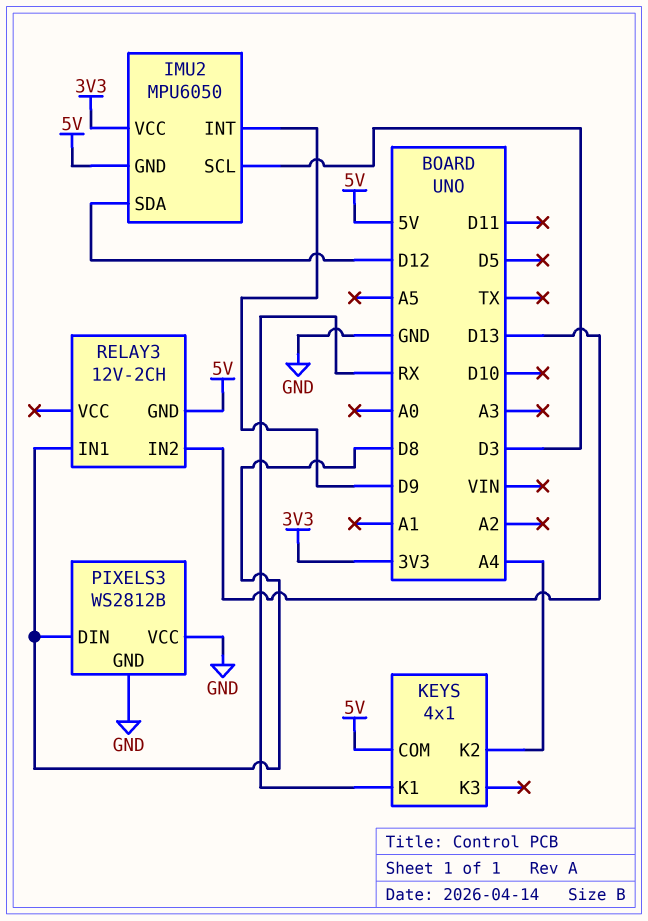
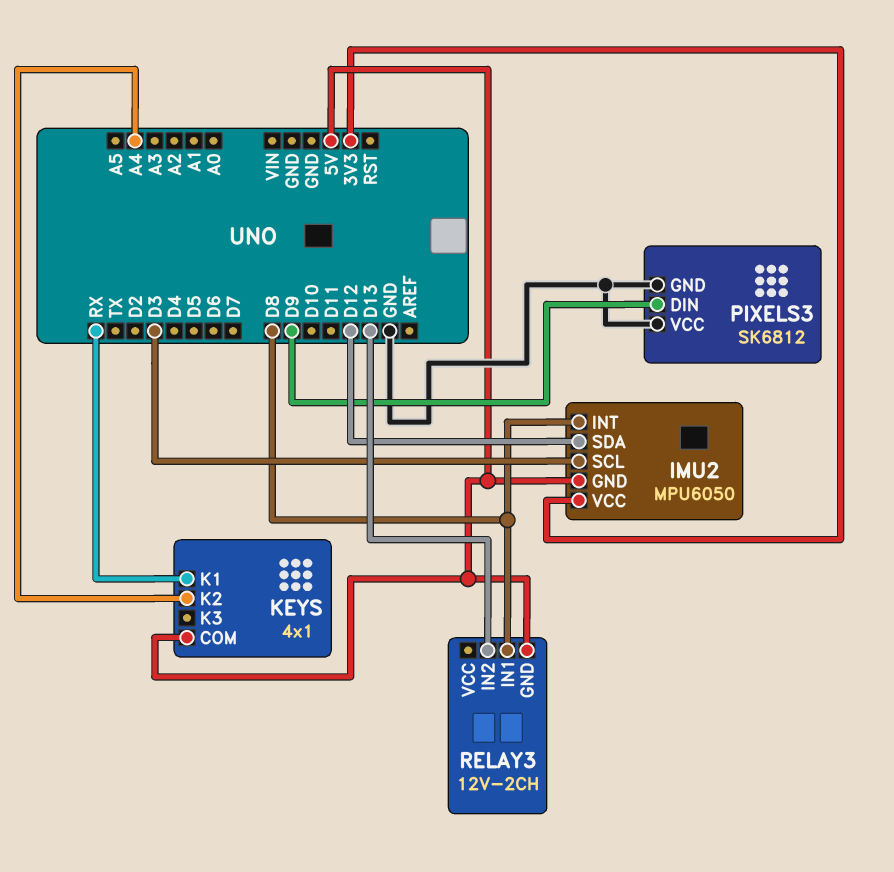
IMU2 pin INT: D9 -> D8
PIXELS3: WS2812B -> SK6812
PIXELS3 pin DIN: D8 -> D9

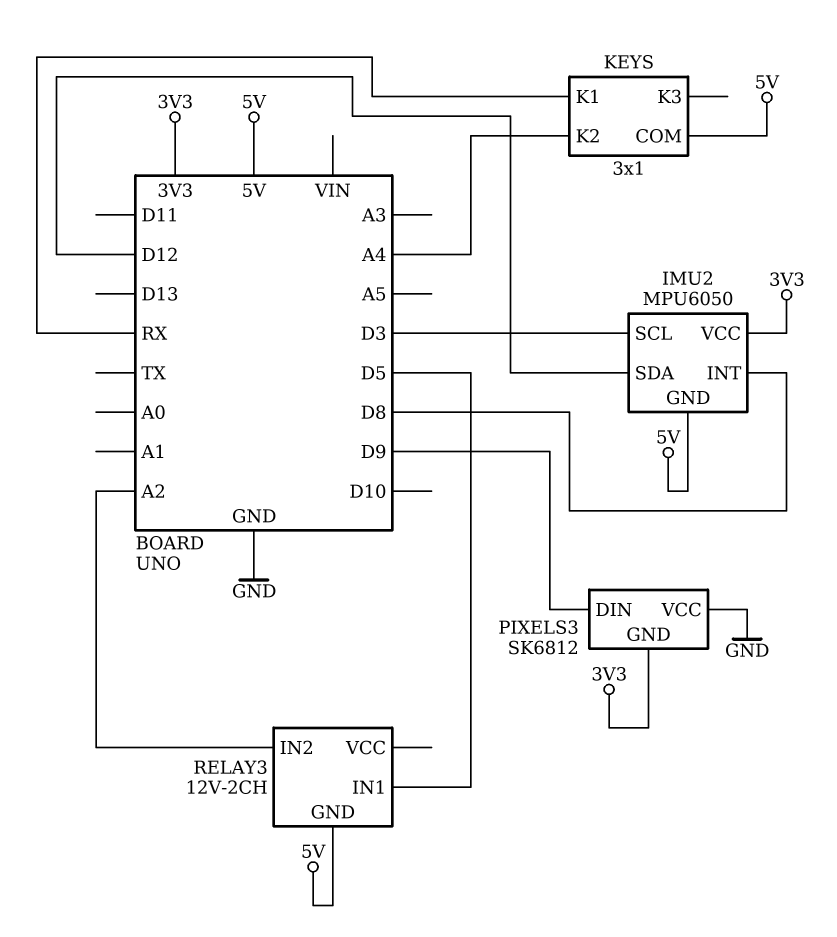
KEYS: 4x1 -> 3x1
PIXELS3 pin GND: GND -> 3V3
RELAY3 pin IN1: D8 -> D5
RELAY3 pin IN2: D13 -> A2

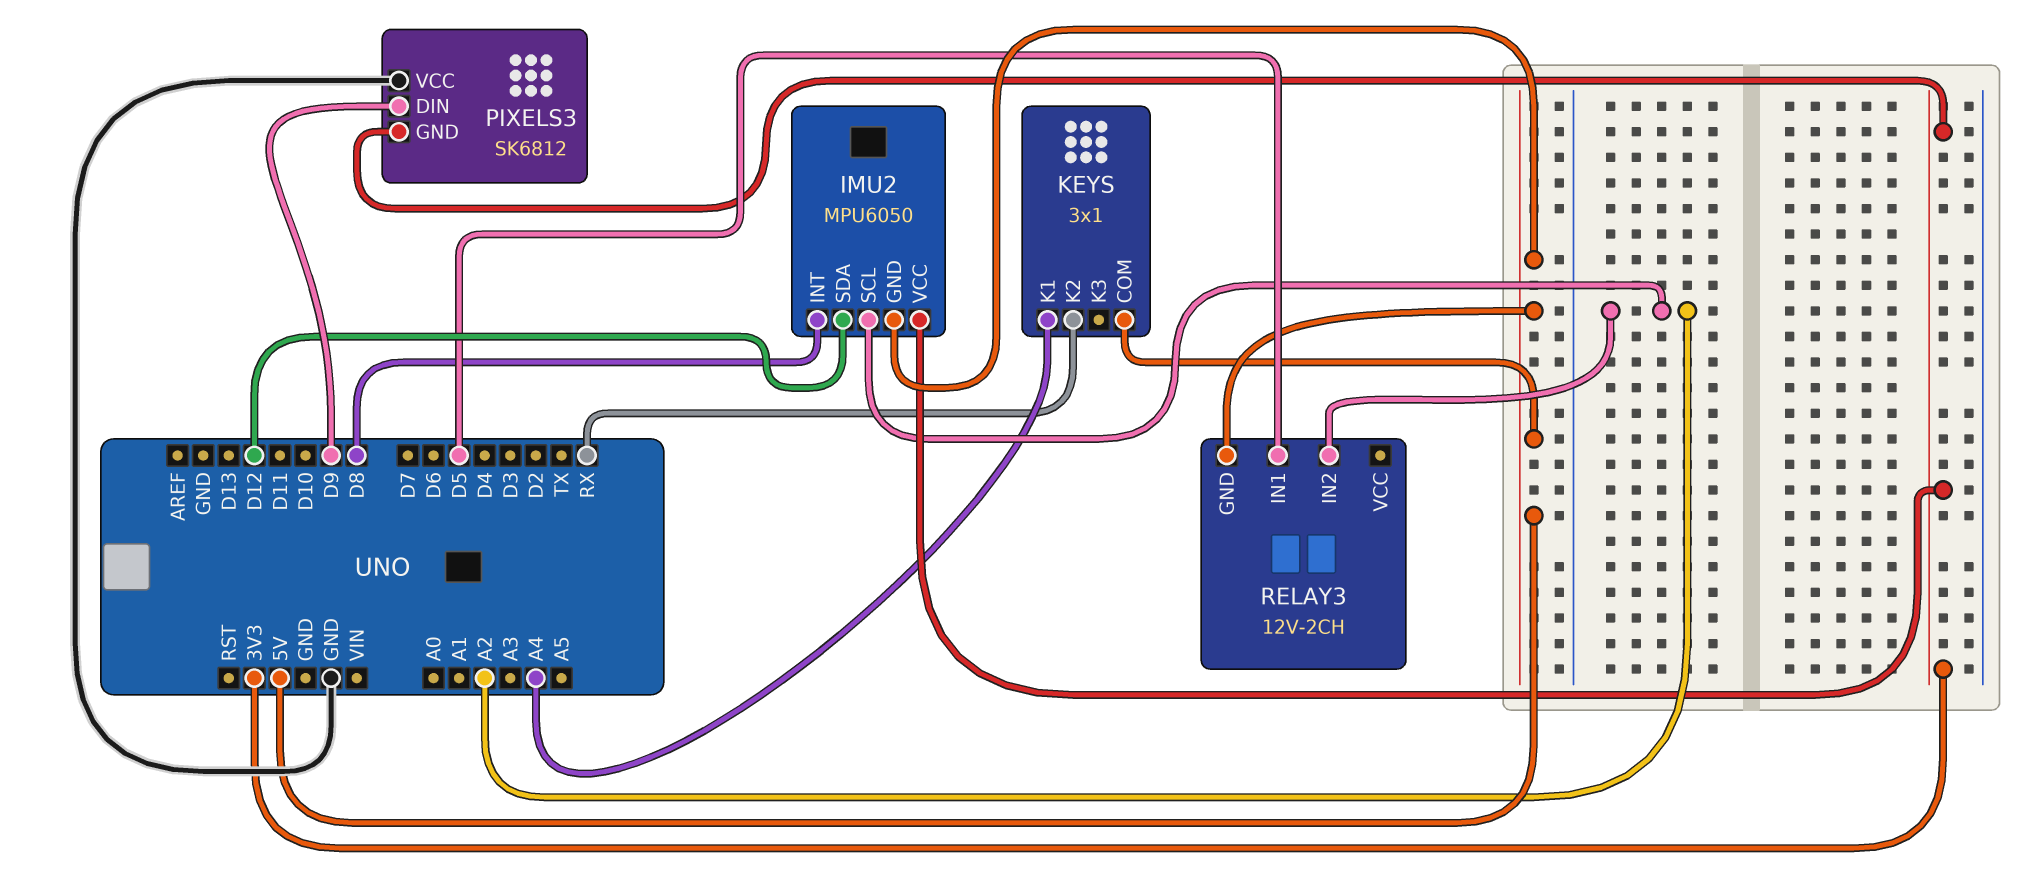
IMU2 pin SCL: D3 -> A2
KEYS pin K1: RX -> A4
KEYS pin K2: A4 -> RX

